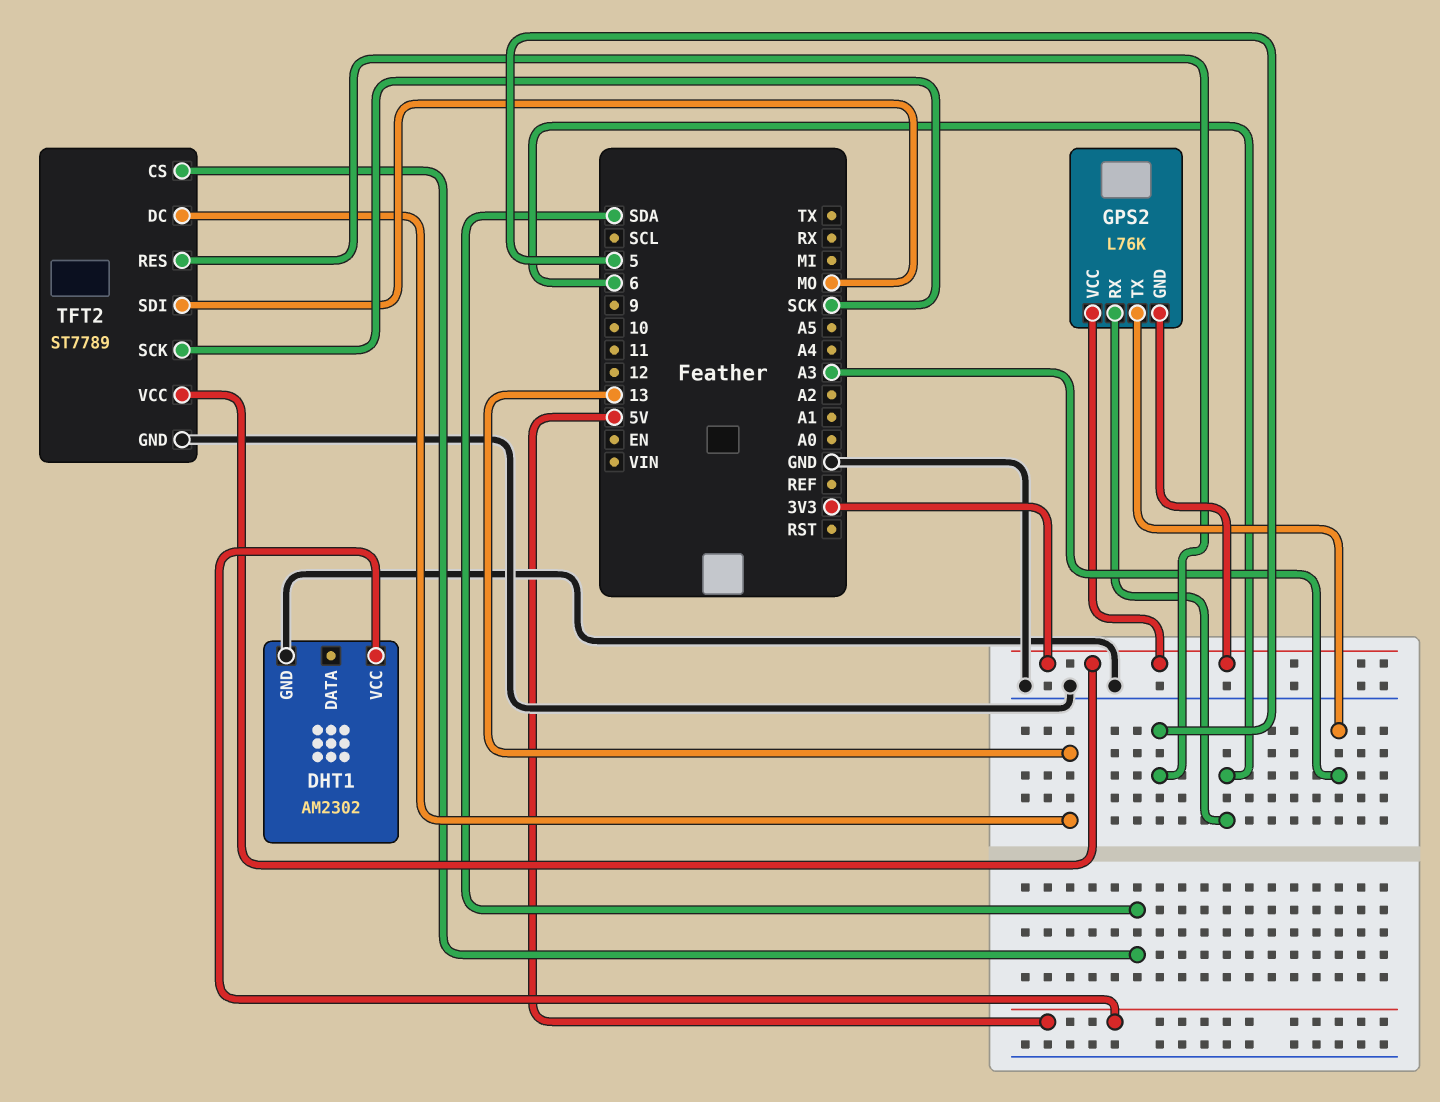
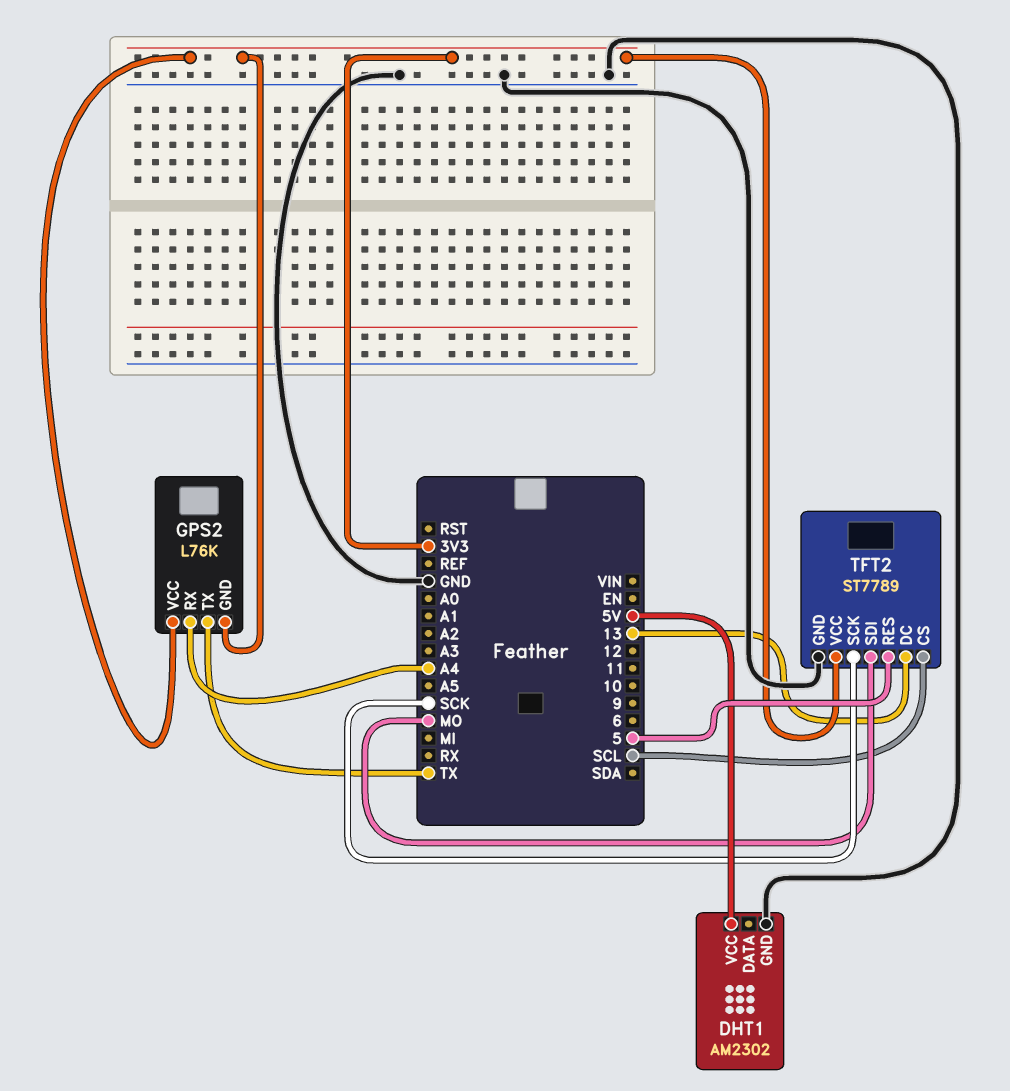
GPS2 pin RX: 6 -> A4
GPS2 pin TX: A3 -> TX
TFT2 pin CS: SDA -> SCL

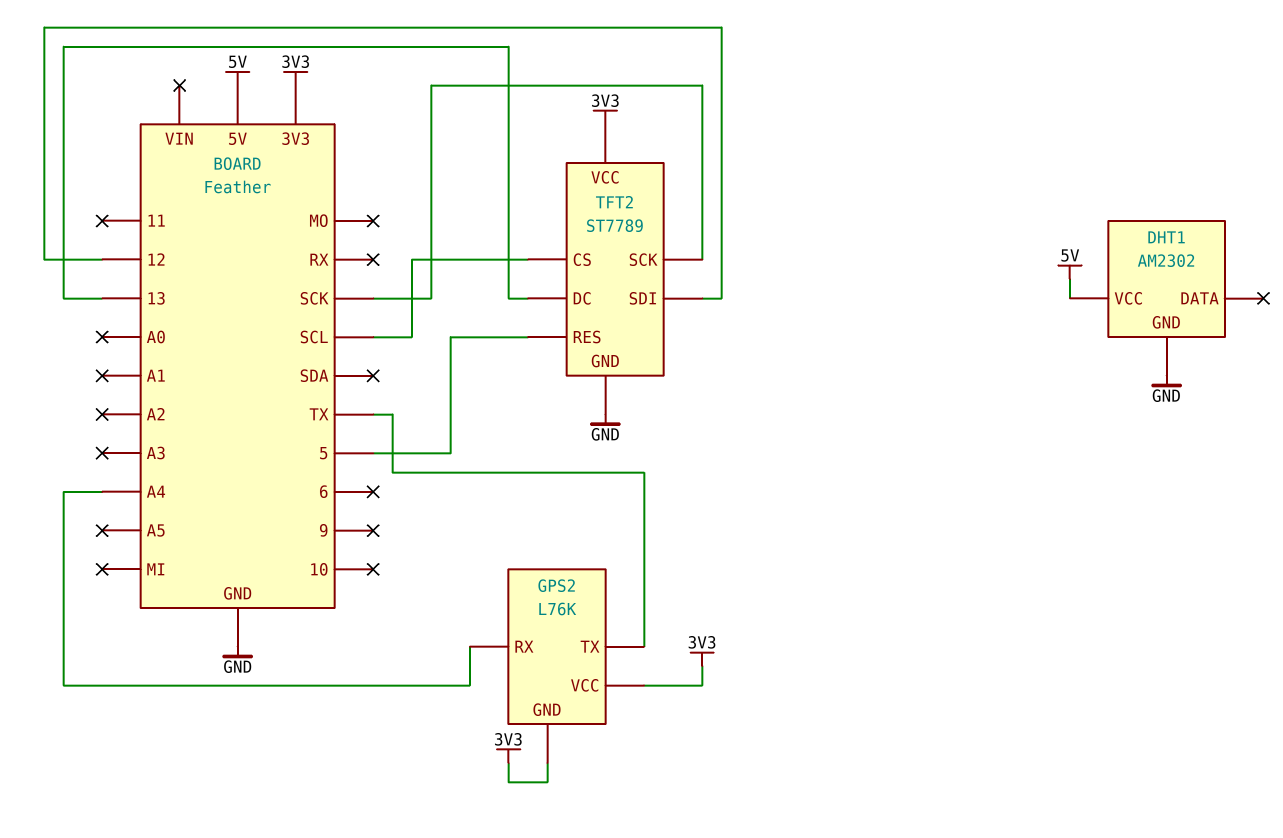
TFT2 pin SDI: MO -> 12

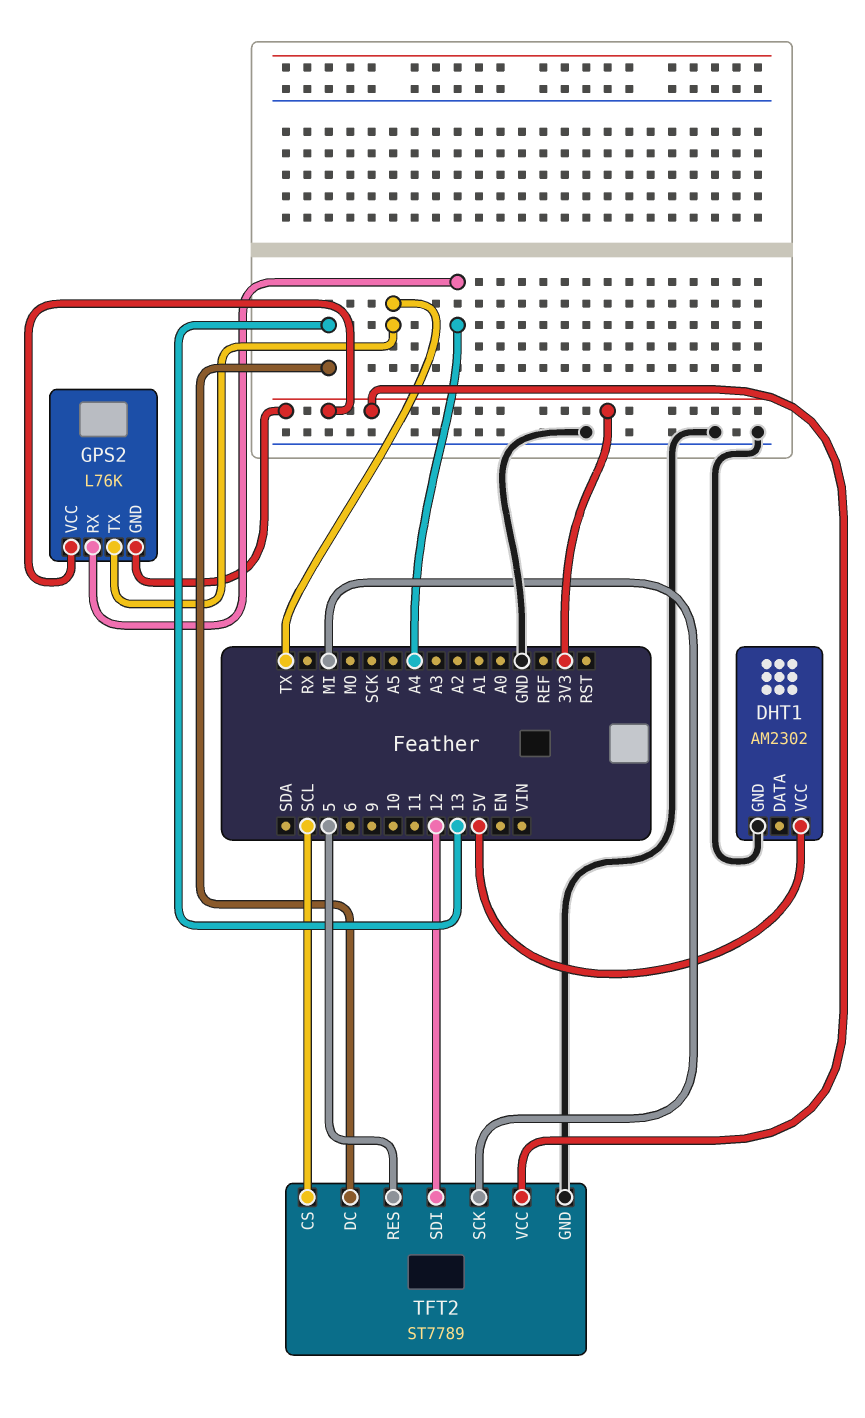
TFT2 pin SCK: SCK -> MI

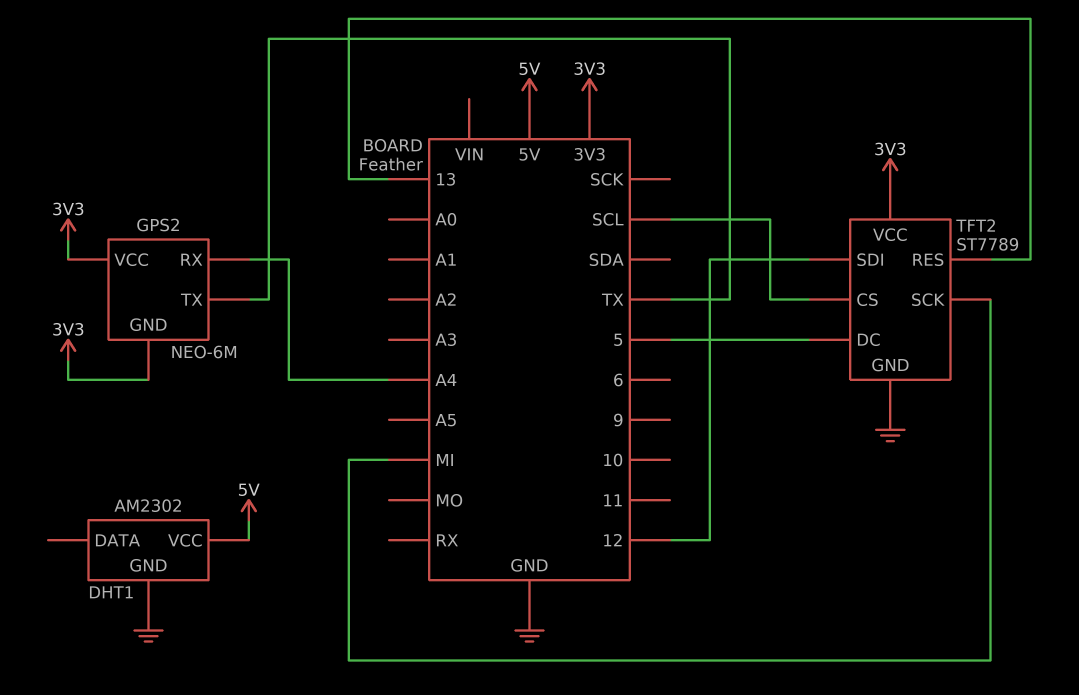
GPS2: L76K -> NEO-6M
TFT2 pin DC: 13 -> 5
TFT2 pin RES: 5 -> 13

